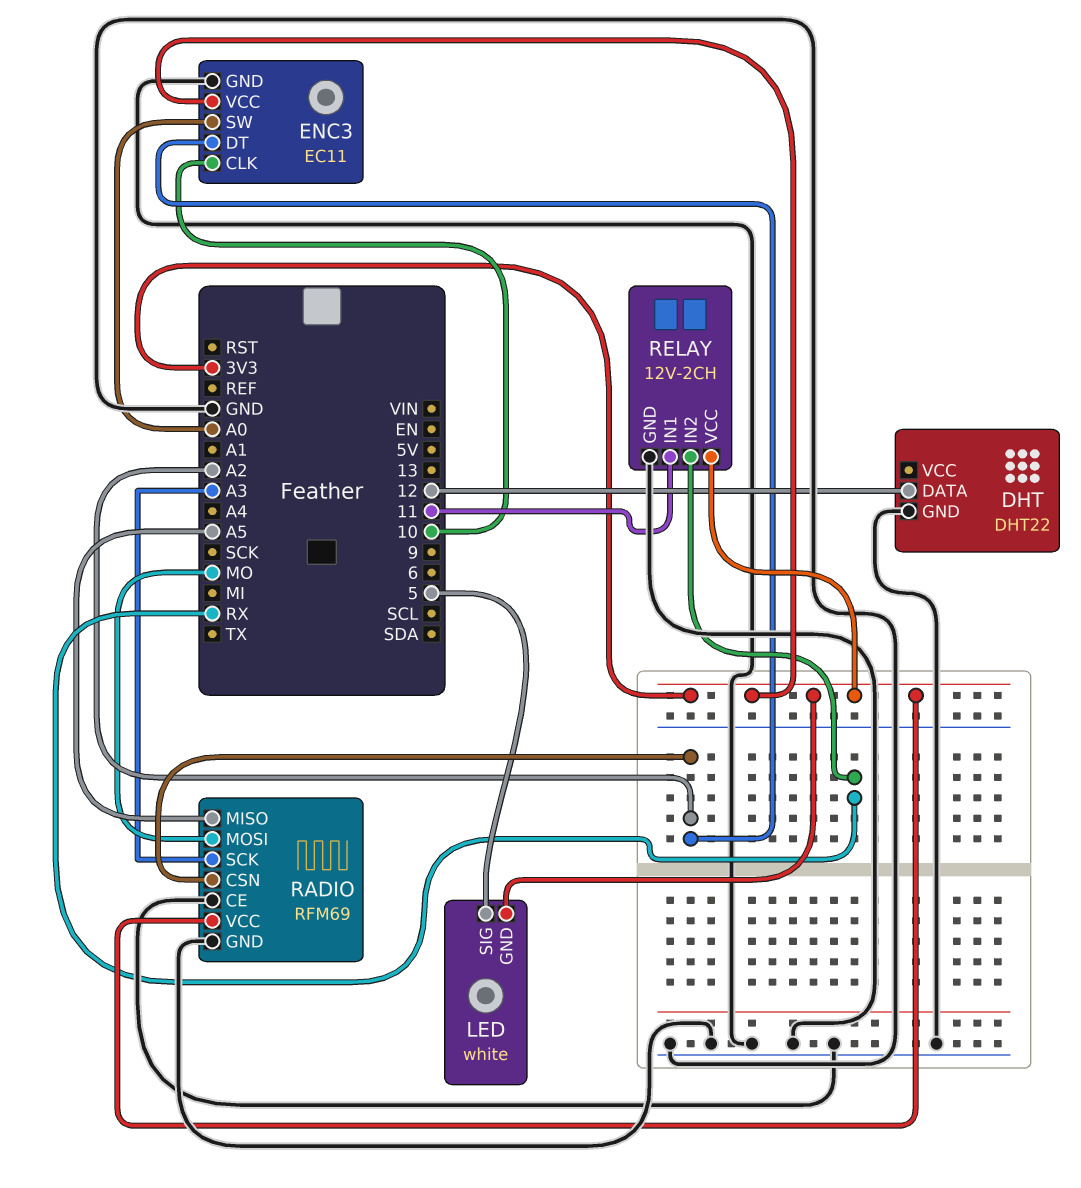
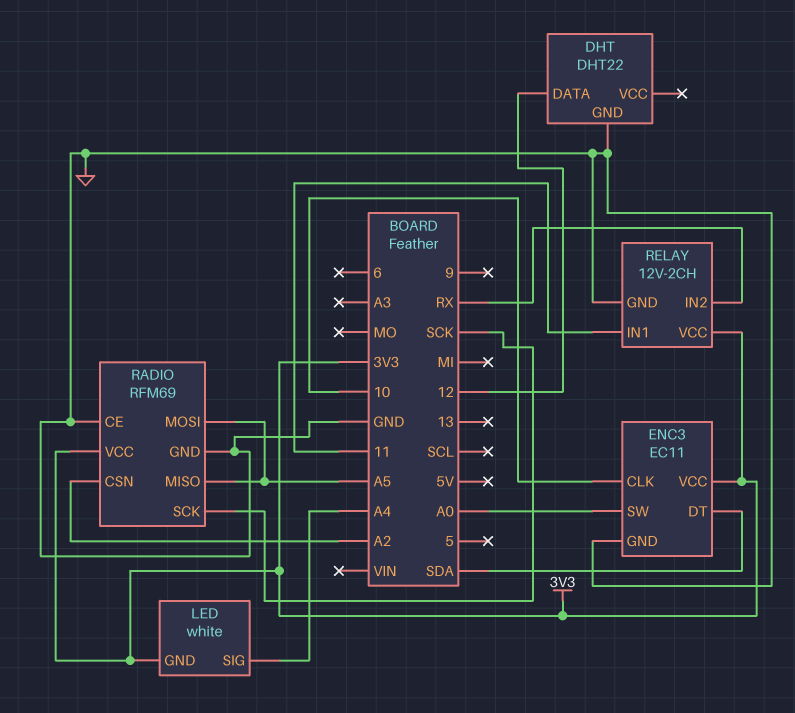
ENC3 pin DT: A2 -> SDA
LED pin SIG: 5 -> A4
RADIO pin MOSI: MO -> A5
RADIO pin SCK: A3 -> SCK

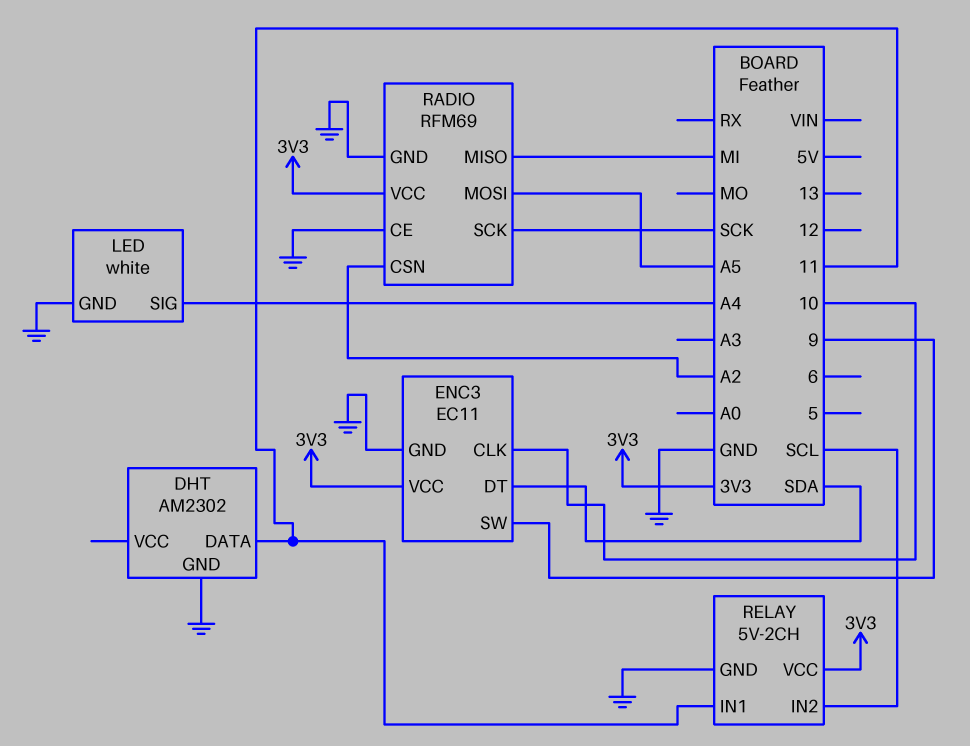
DHT: DHT22 -> AM2302
DHT pin DATA: 12 -> 11
ENC3 pin SW: A0 -> 9
LED pin GND: 3V3 -> GND
RADIO pin MISO: A5 -> MI
RELAY: 12V-2CH -> 5V-2CH
RELAY pin IN2: RX -> SCL

